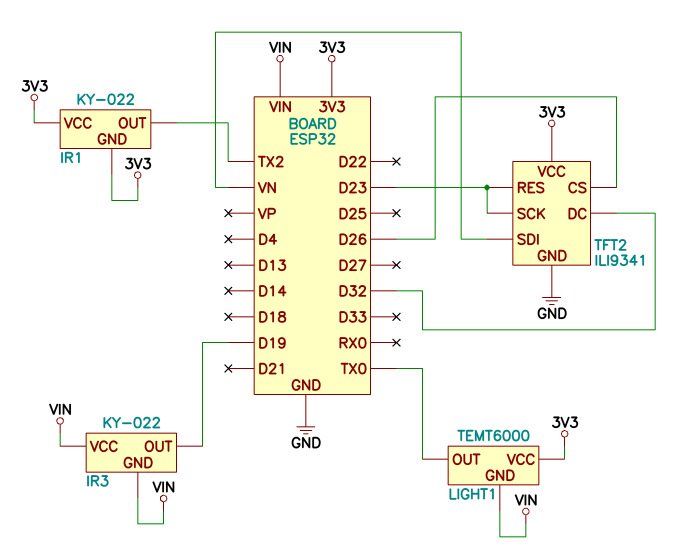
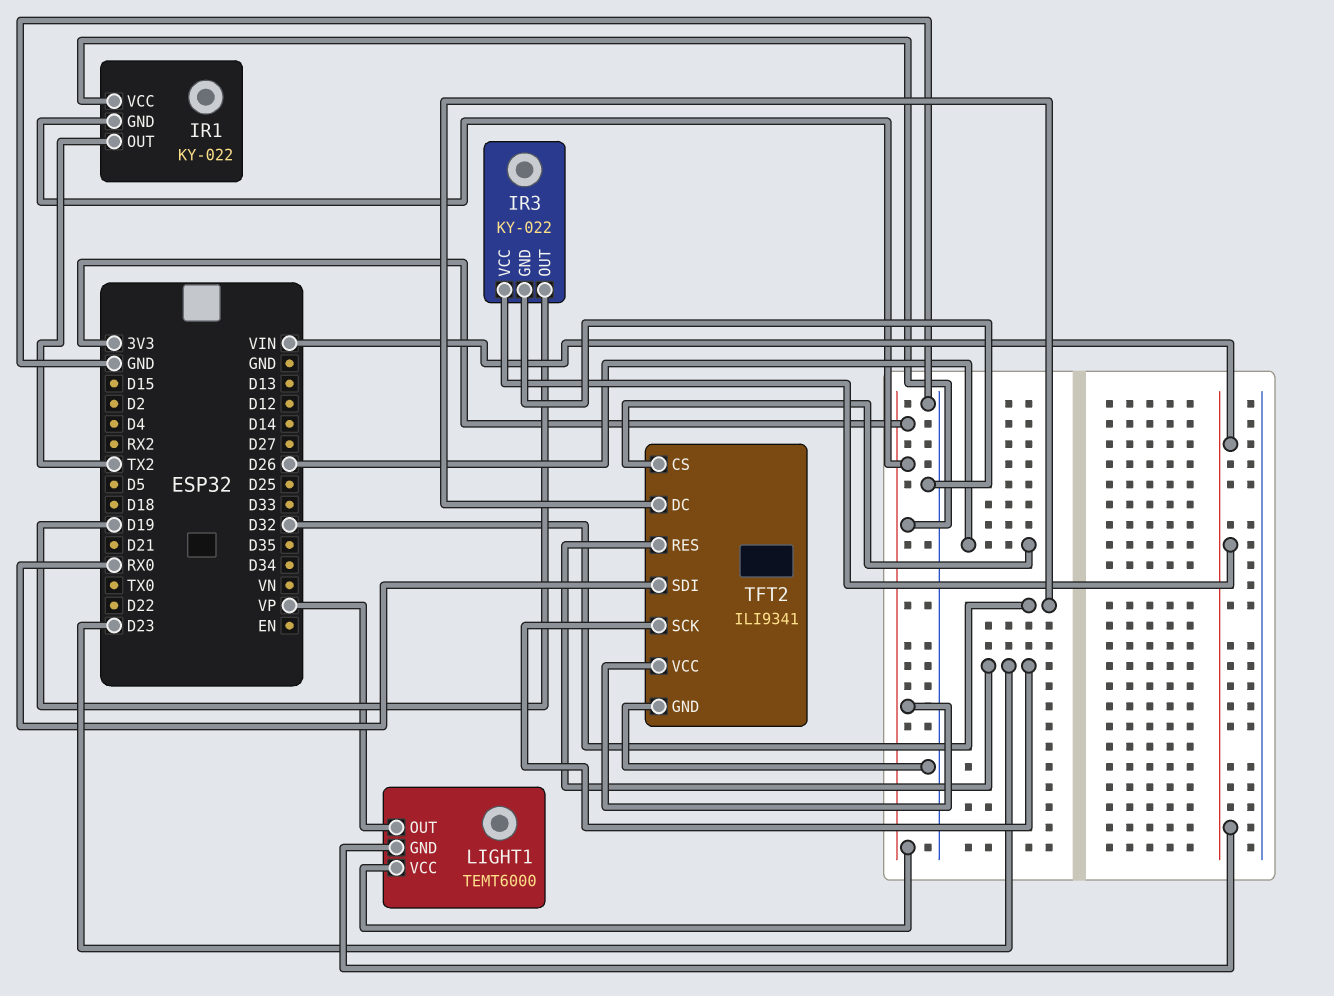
IR3 pin GND: VIN -> GND
LIGHT1 pin OUT: TX0 -> VP
TFT2 pin SDI: VN -> RX0

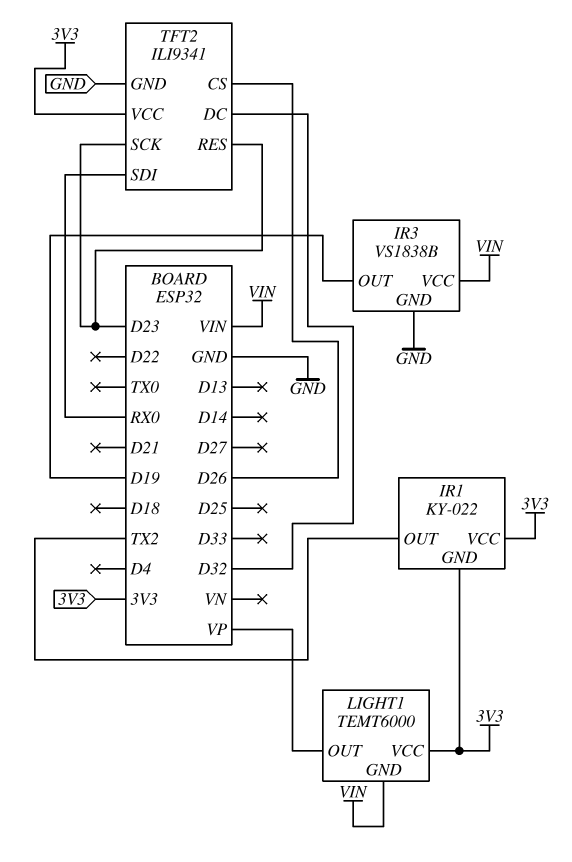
IR3: KY-022 -> VS1838B

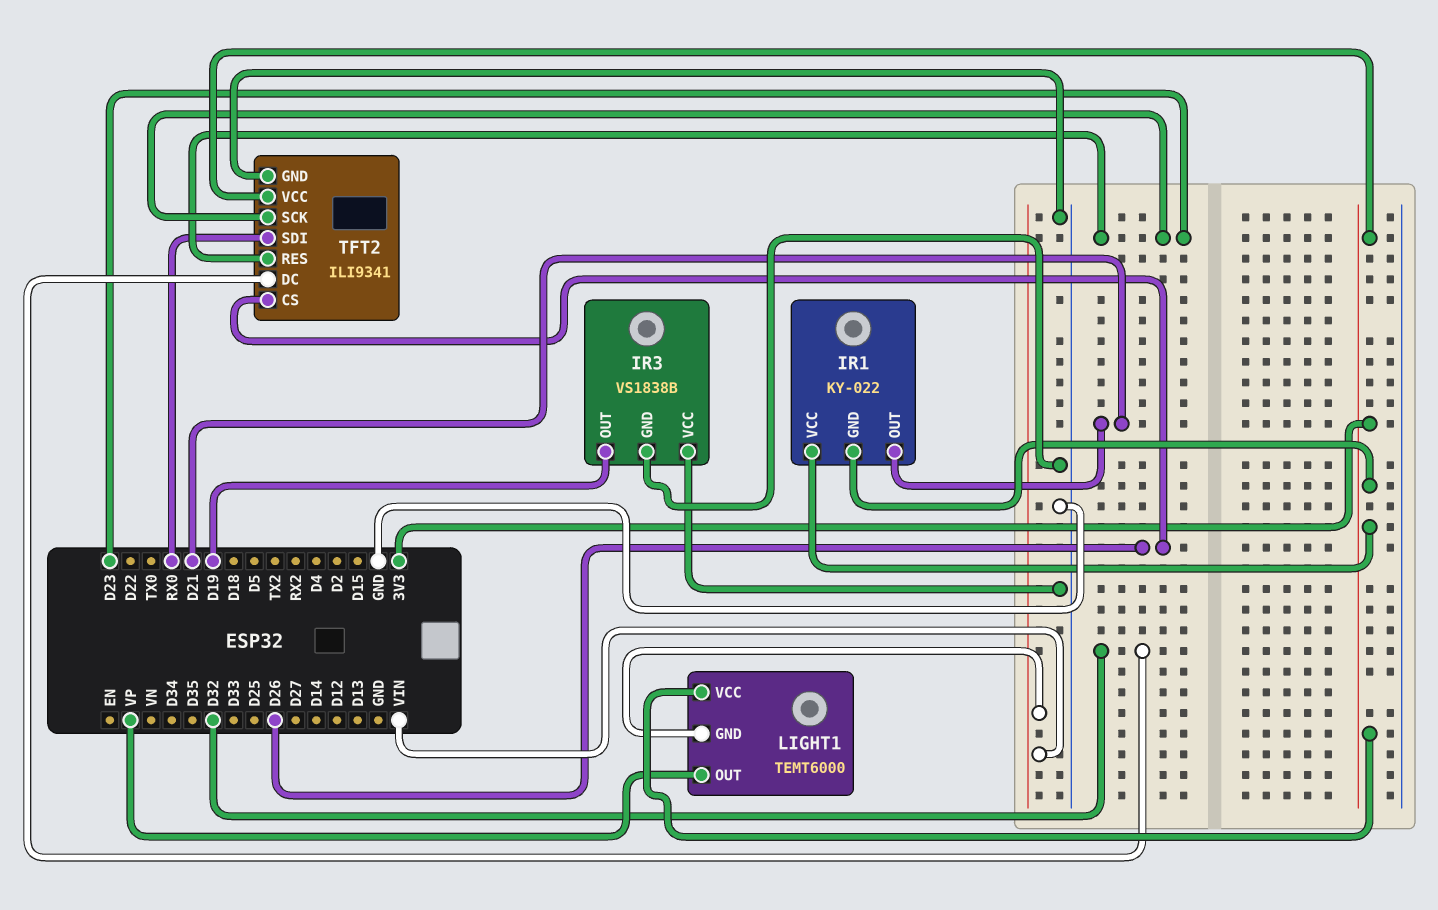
IR1 pin OUT: TX2 -> D21
IR3 pin VCC: VIN -> GND

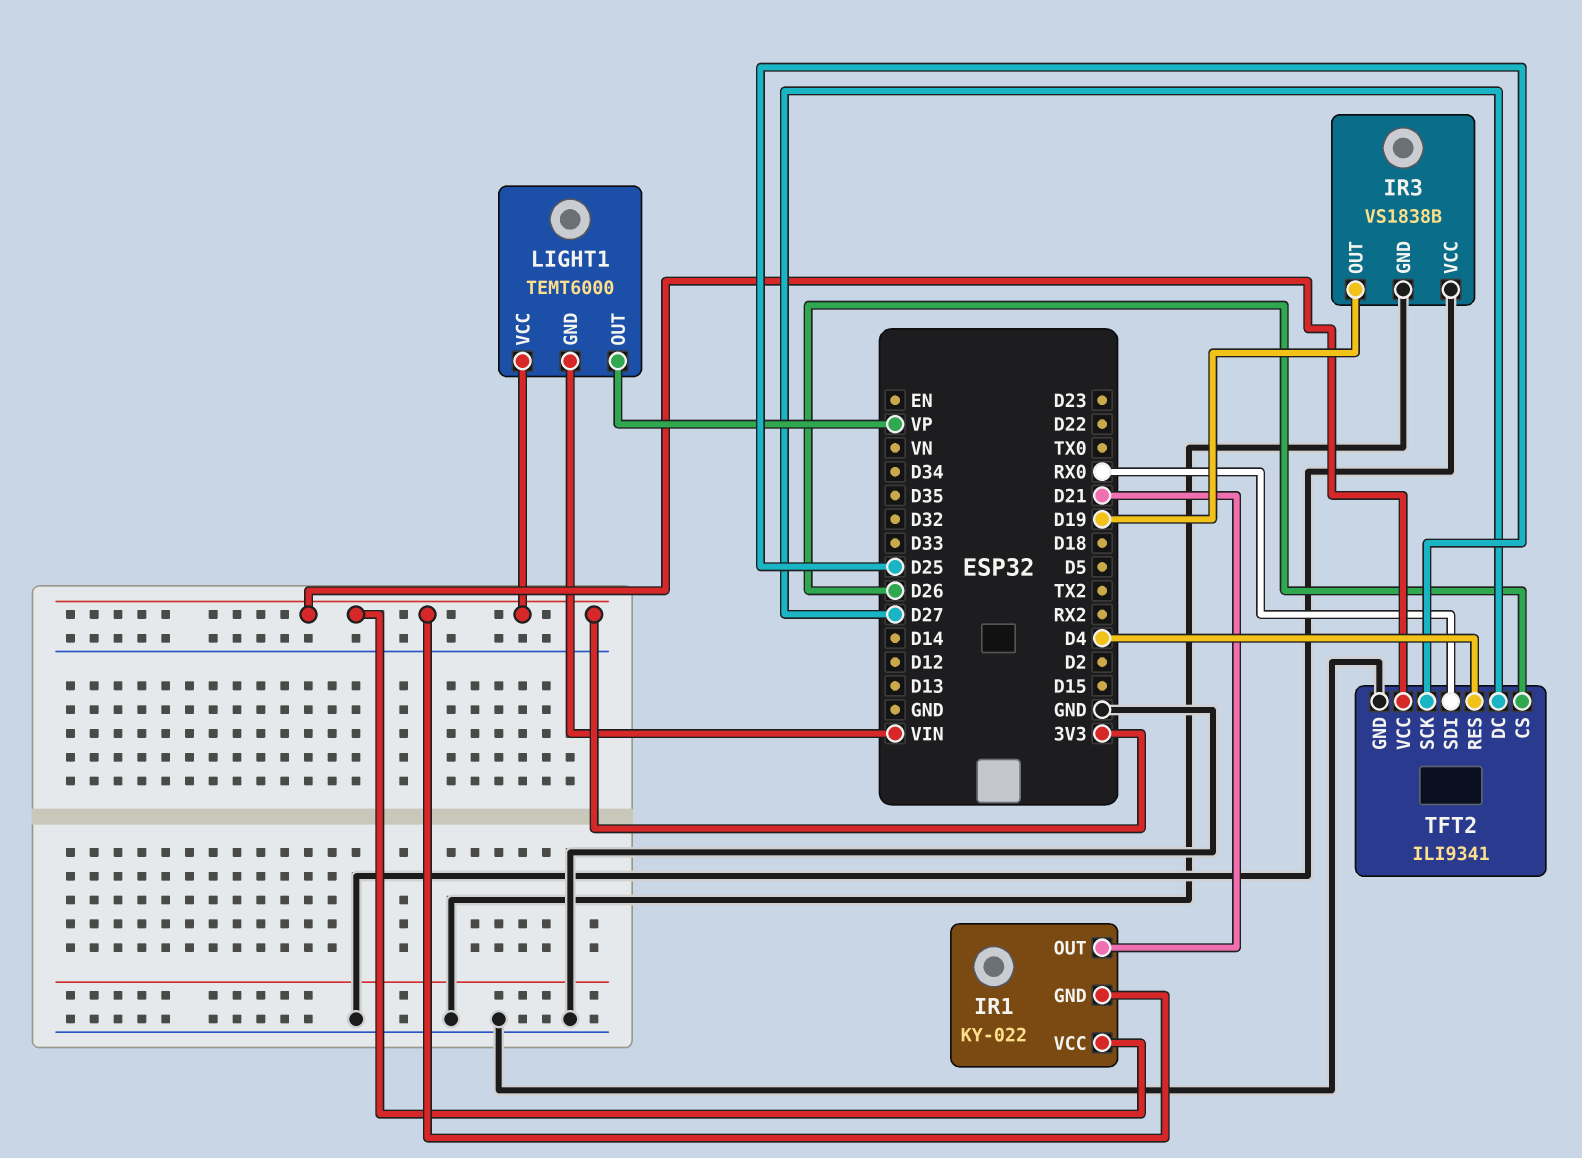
TFT2 pin DC: D32 -> D27
TFT2 pin RES: D23 -> D4
TFT2 pin SCK: D23 -> D25

